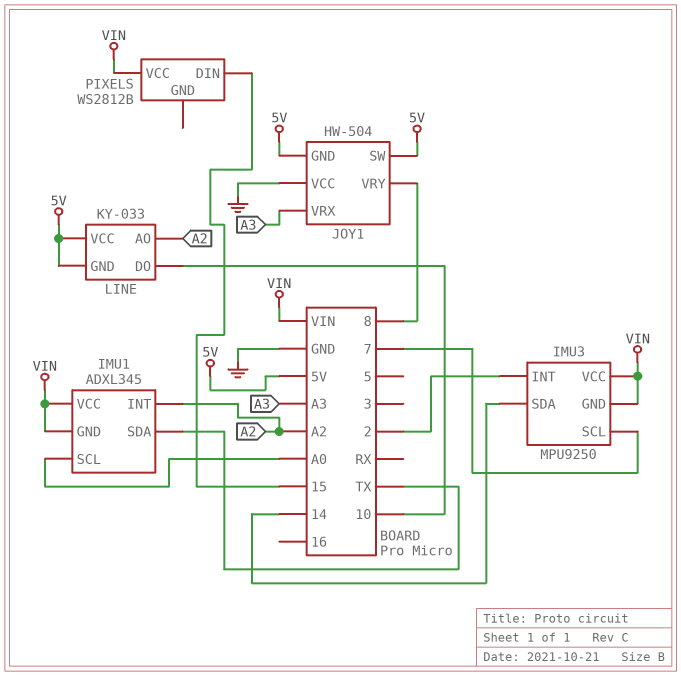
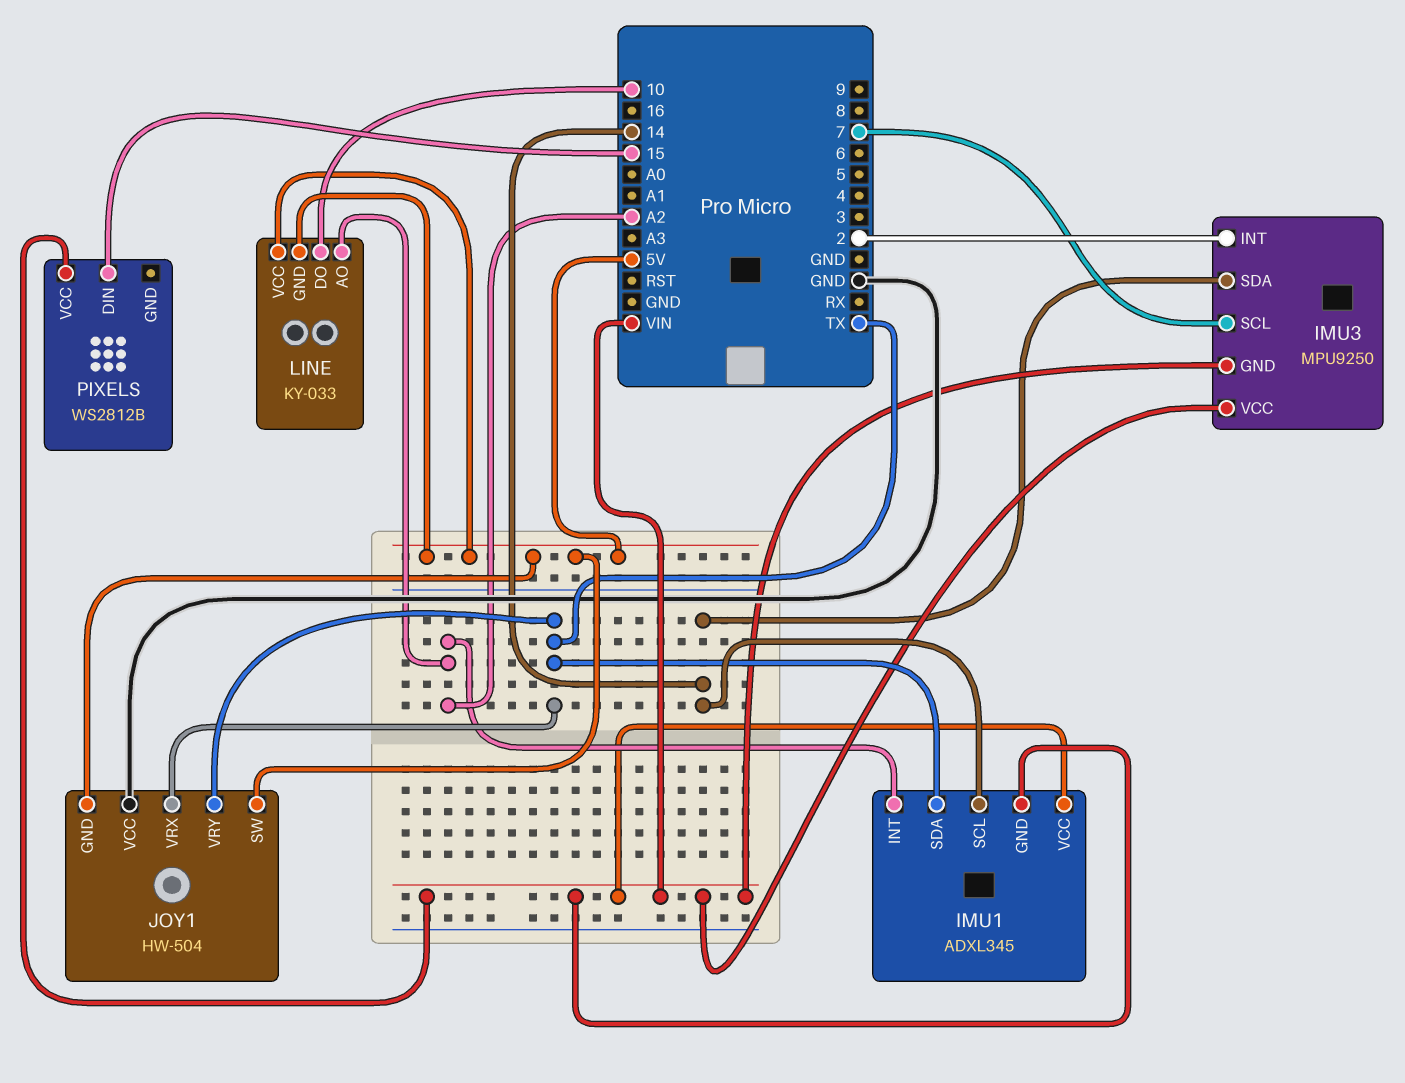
IMU1 pin SCL: A0 -> 14
JOY1 pin VRX: A3 -> TX
JOY1 pin VRY: 8 -> TX

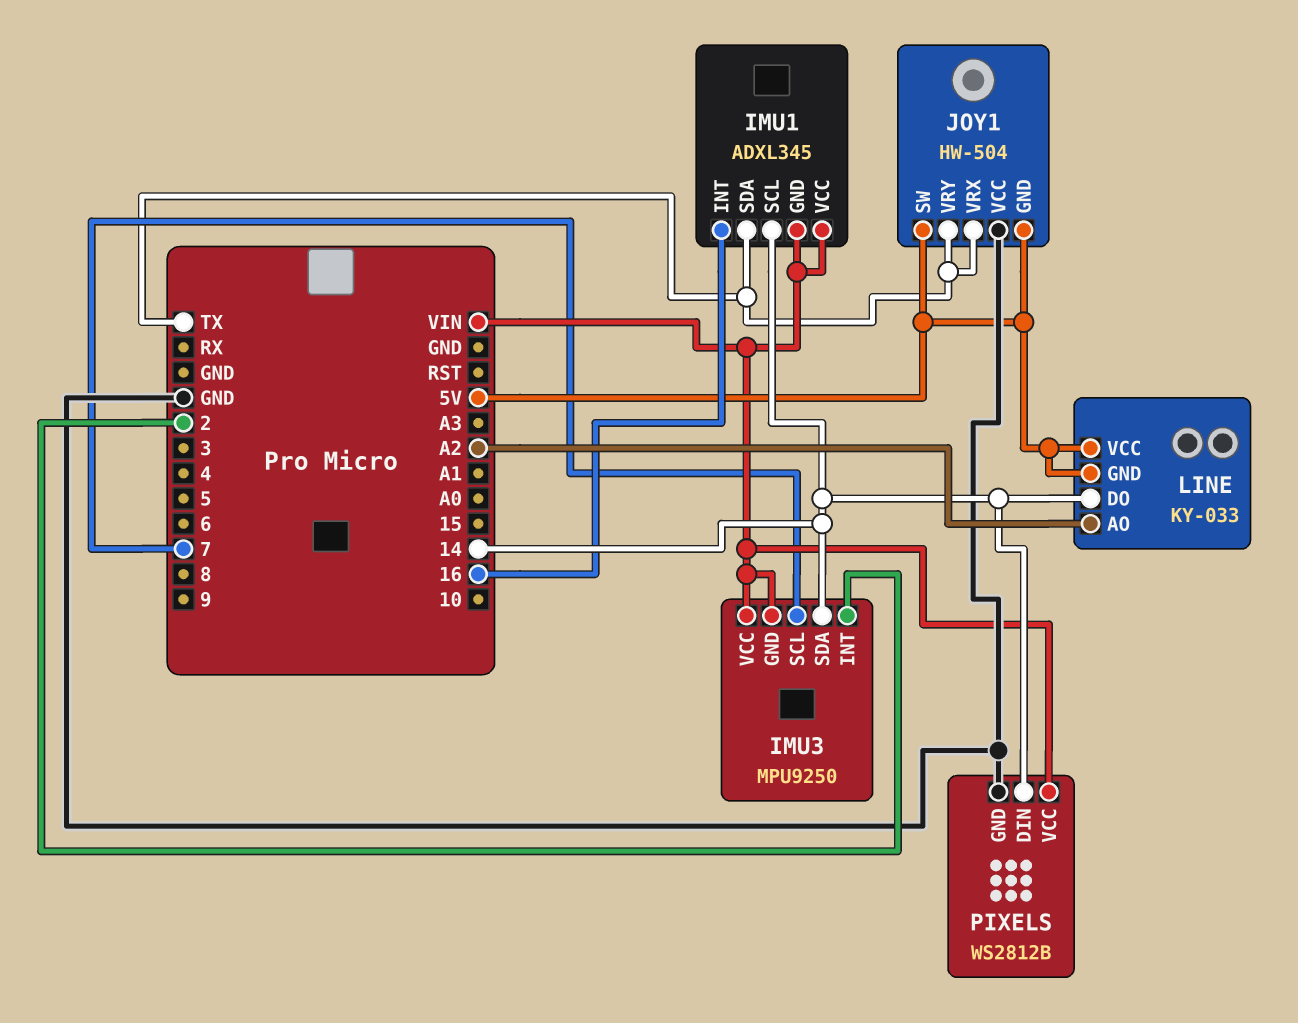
IMU1 pin INT: A2 -> 16
LINE pin DO: 10 -> 14
PIXELS pin DIN: 15 -> 14
PIXELS pin GND: none -> GND

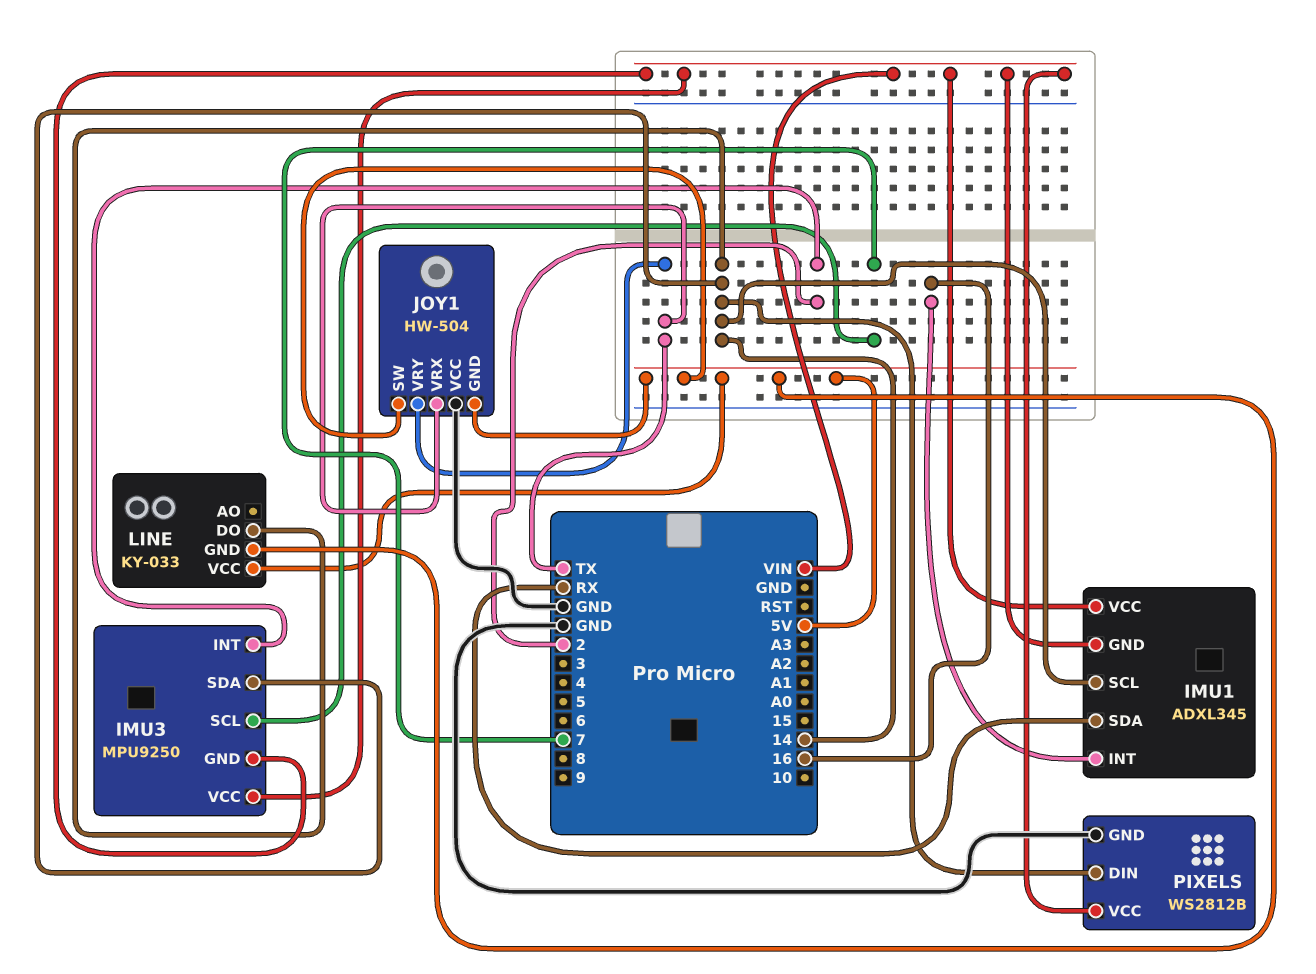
IMU1 pin SDA: TX -> RX
LINE pin AO: A2 -> none

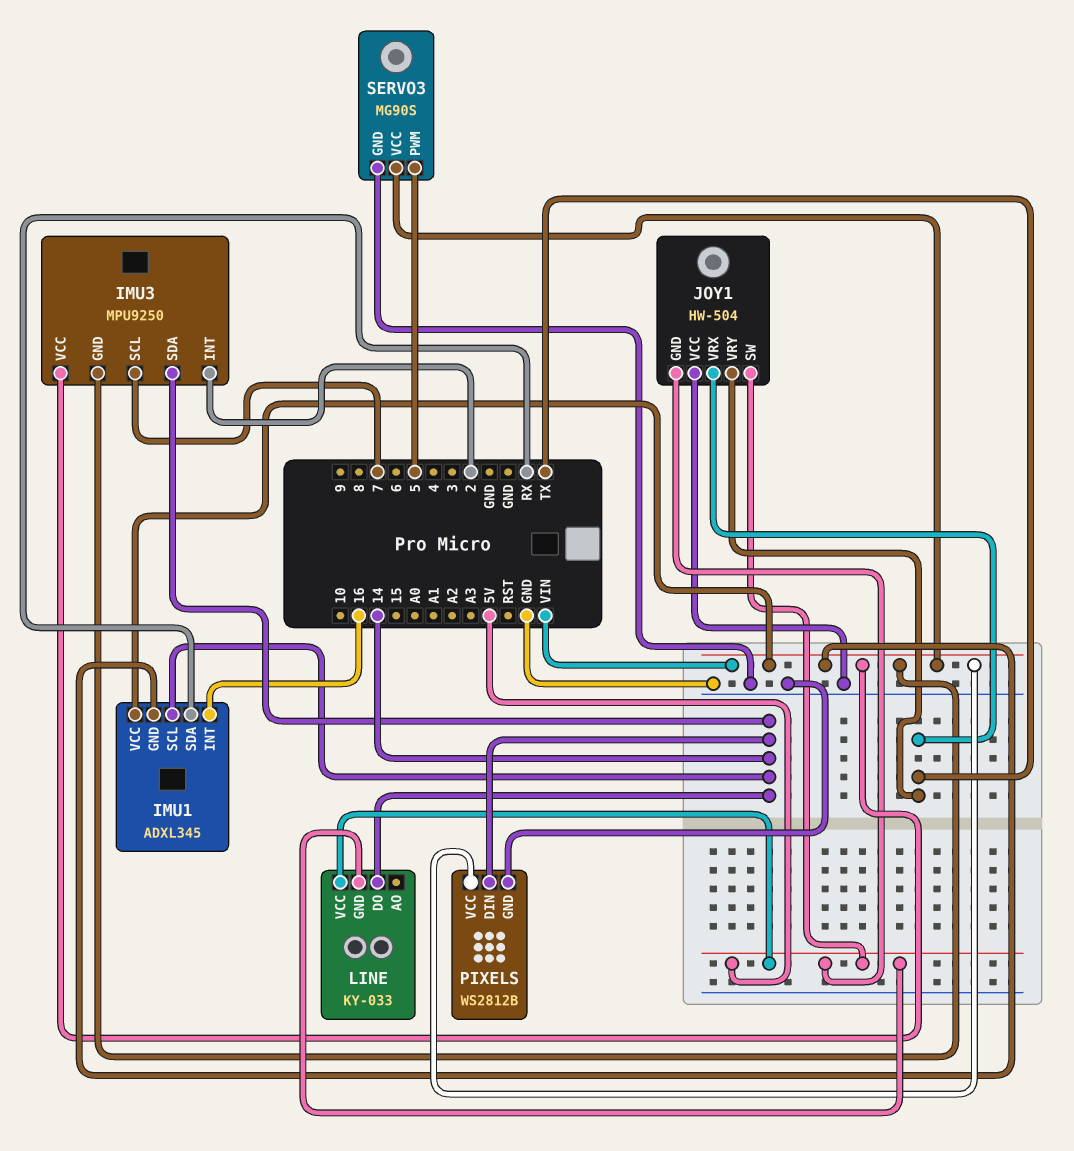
SERVO3: none -> MG90S
SERVO3 pin GND: none -> GND
SERVO3 pin PWM: none -> 5
SERVO3 pin VCC: none -> VIN

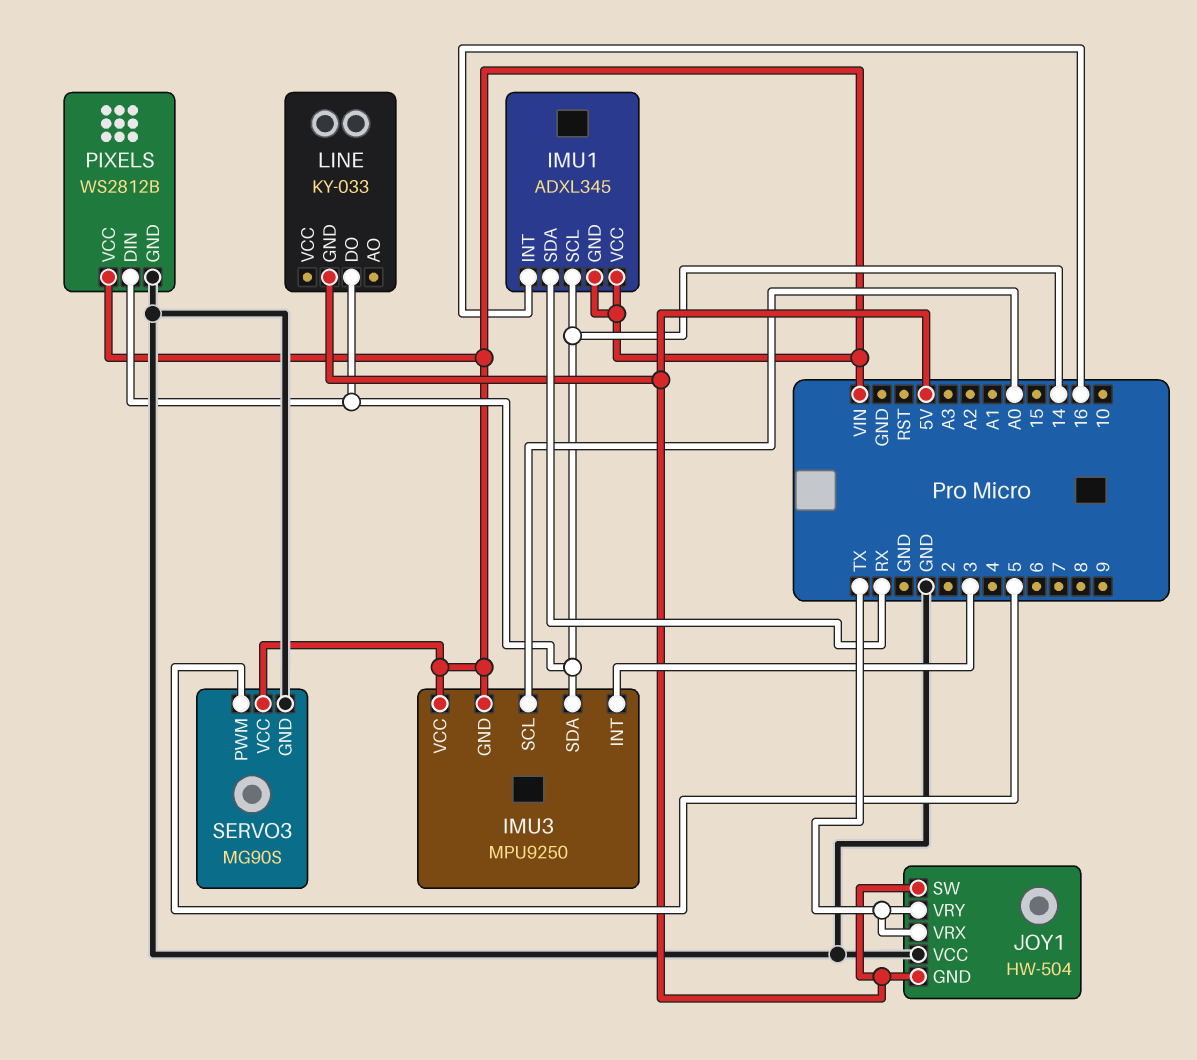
IMU3 pin INT: 2 -> 3
IMU3 pin SCL: 7 -> A0
LINE pin VCC: 5V -> none

